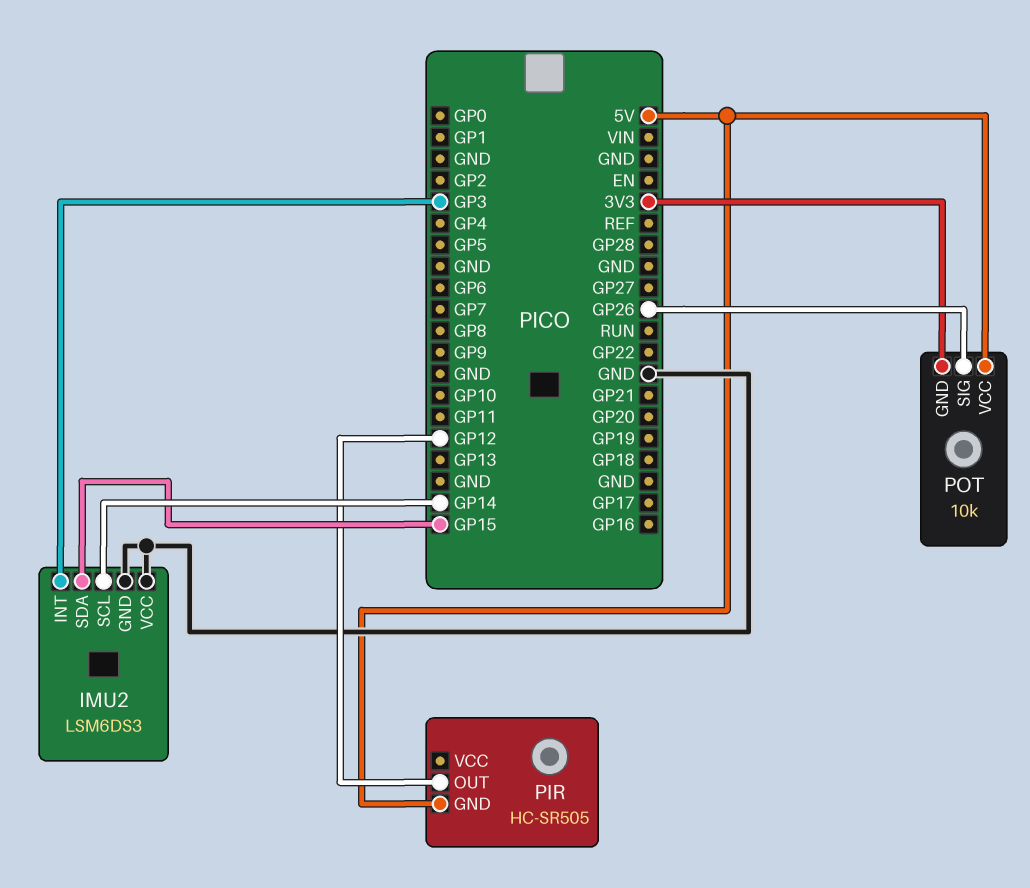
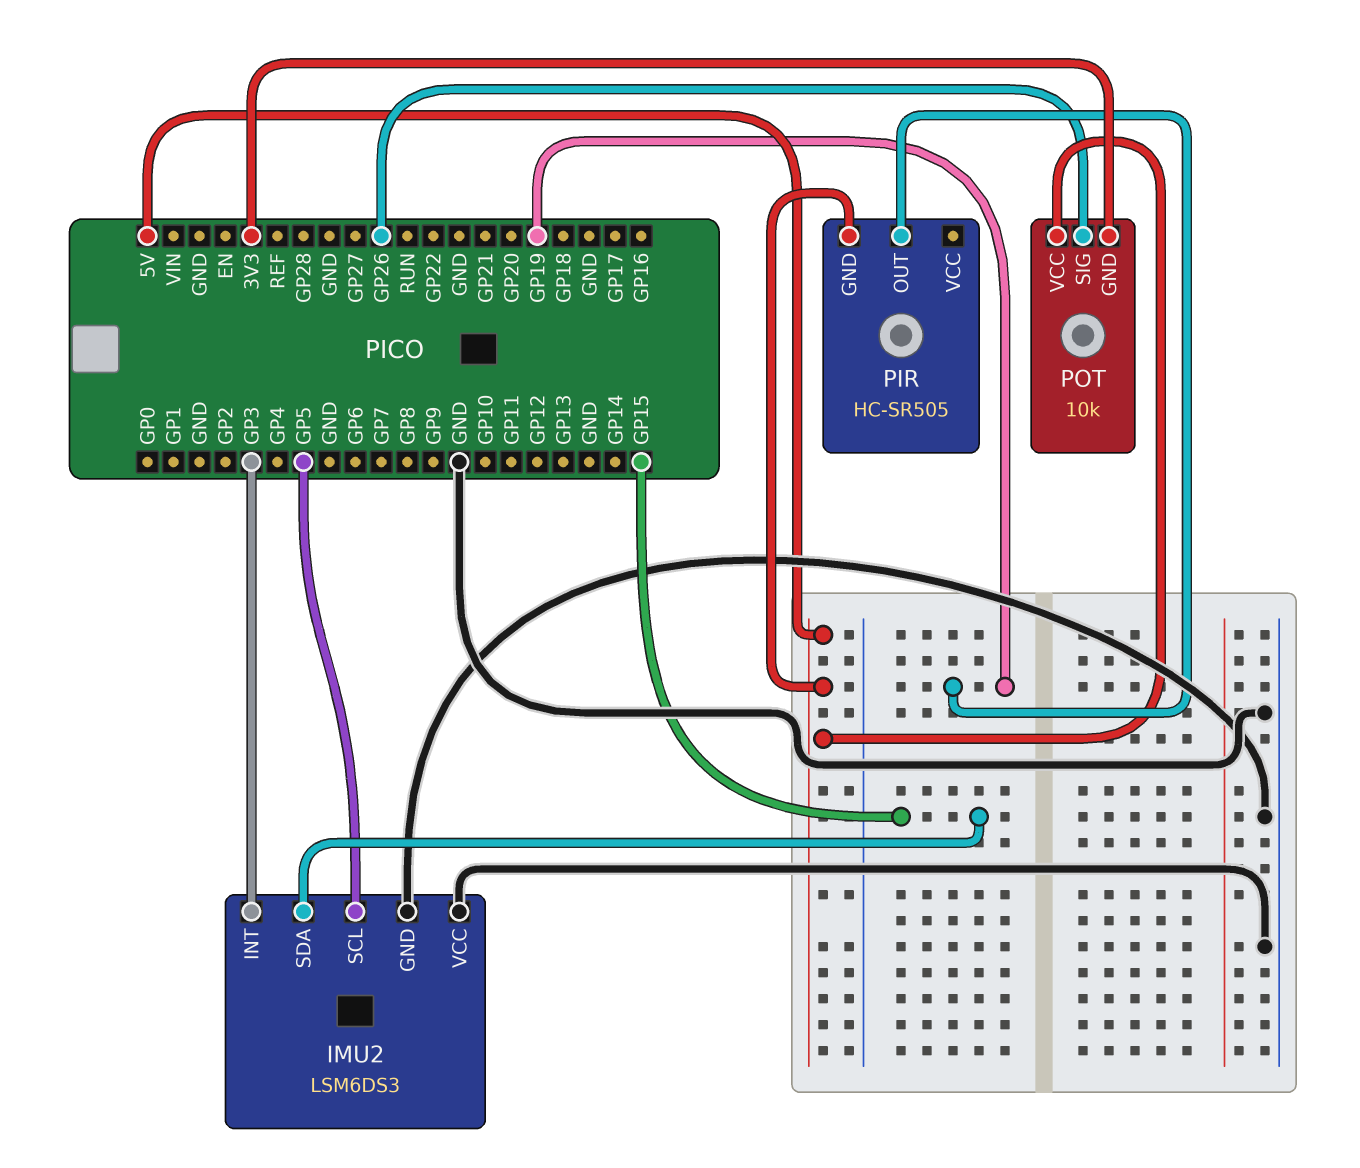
IMU2 pin SCL: GP14 -> GP5
PIR pin OUT: GP12 -> GP19

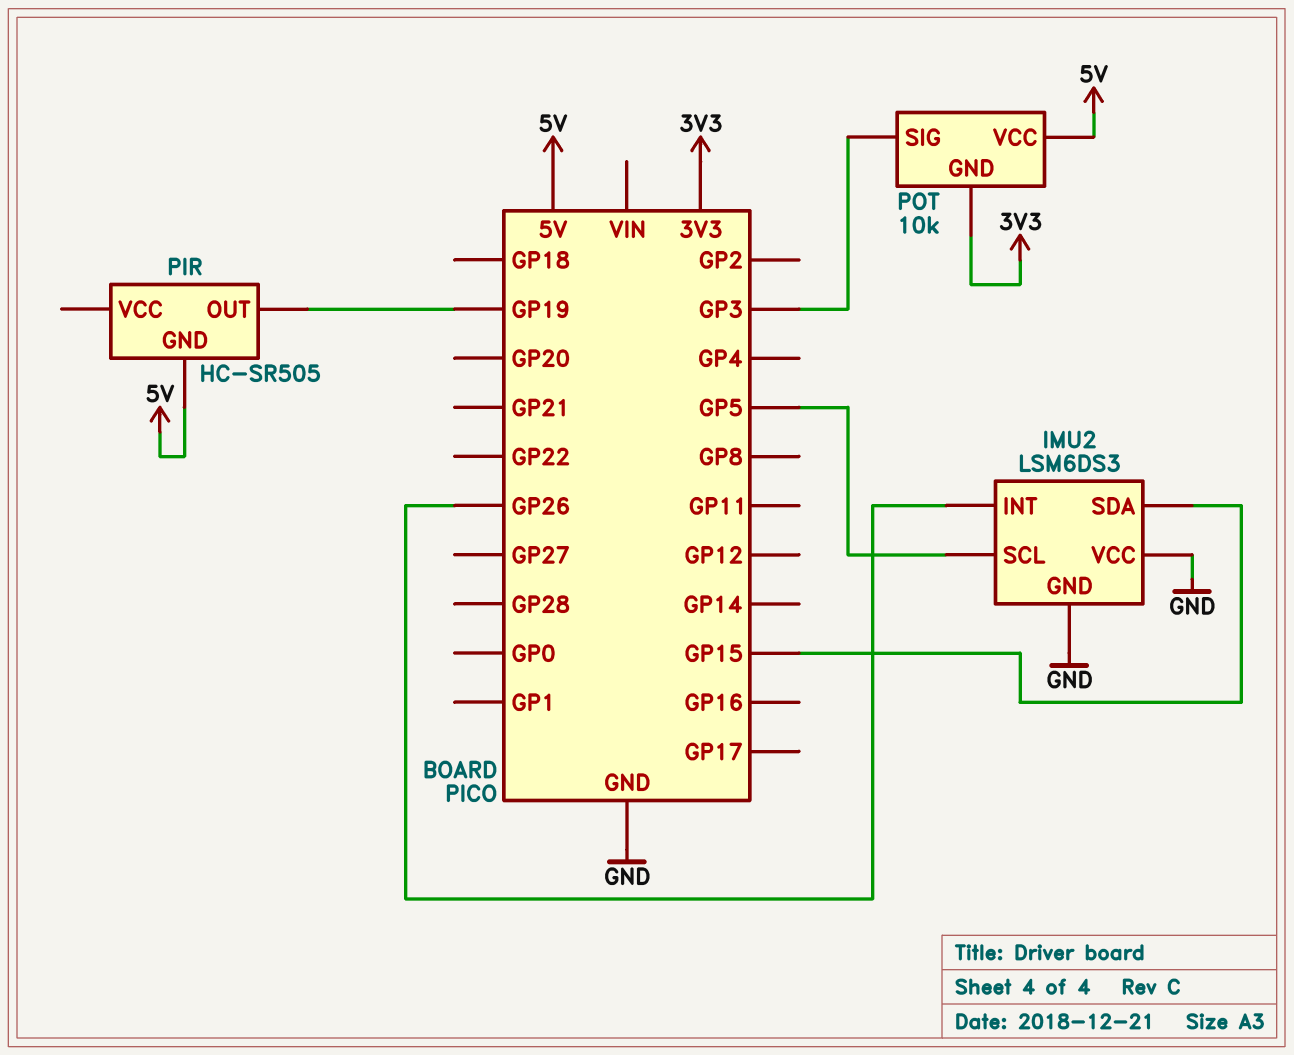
IMU2 pin INT: GP3 -> GP26
POT pin SIG: GP26 -> GP3

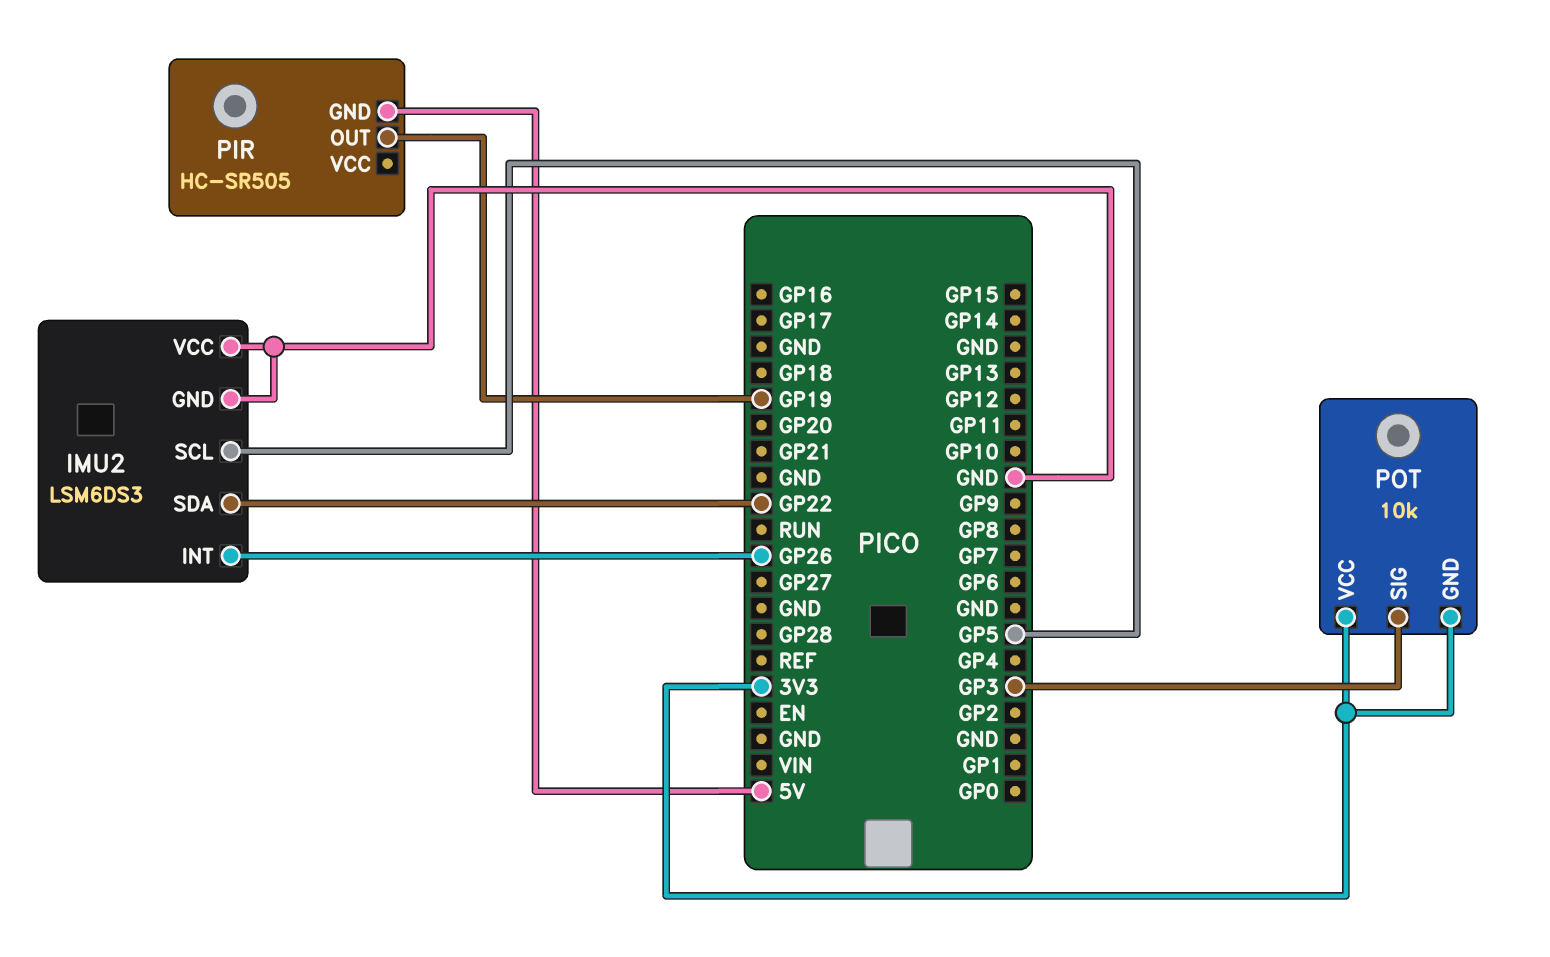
IMU2 pin SDA: GP15 -> GP22
POT pin VCC: 5V -> 3V3

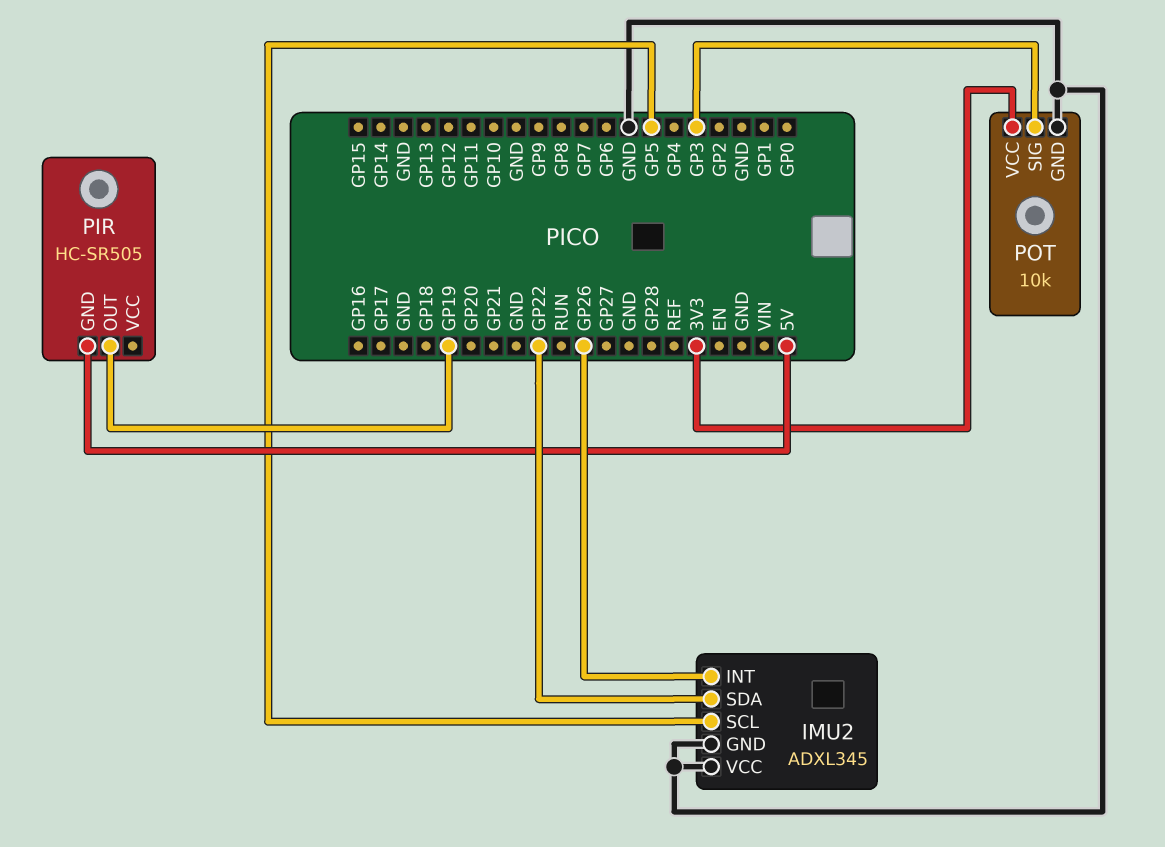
IMU2: LSM6DS3 -> ADXL345
POT pin GND: 3V3 -> GND

